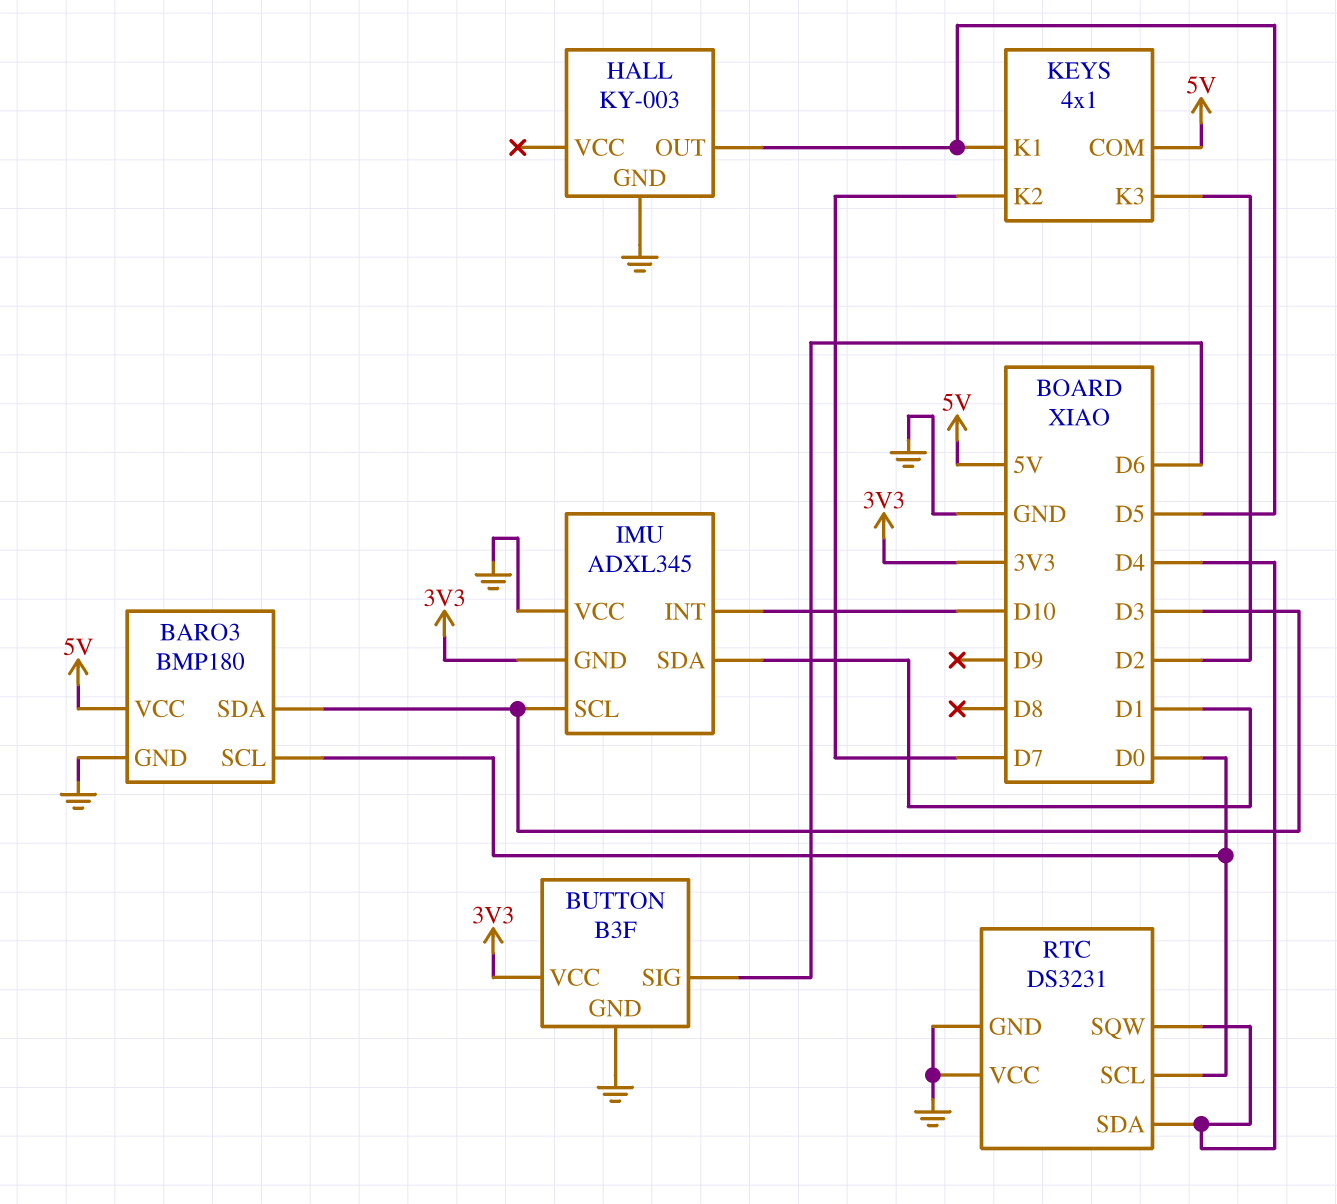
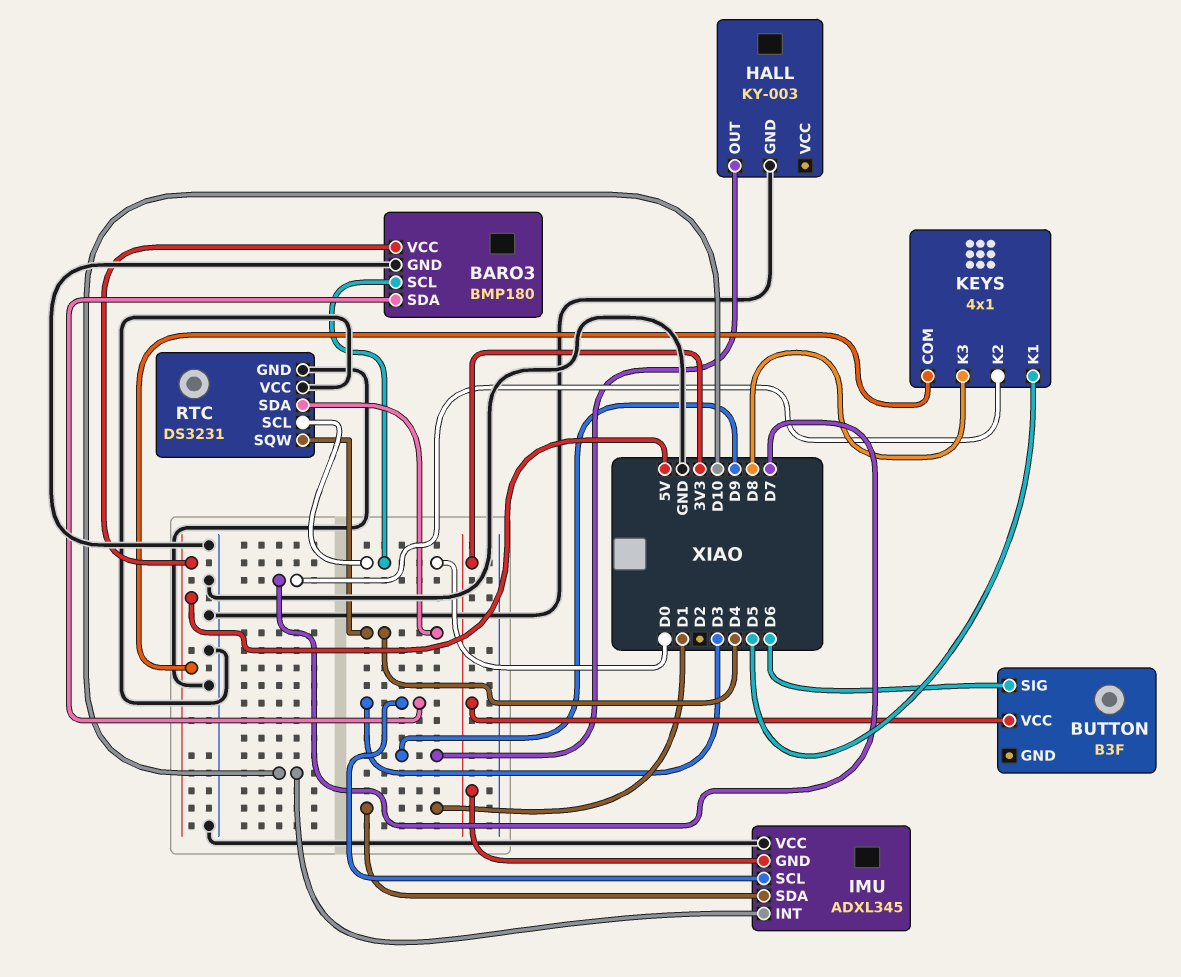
BUTTON pin GND: GND -> none
HALL pin OUT: D5 -> D9
KEYS pin K3: D2 -> D8

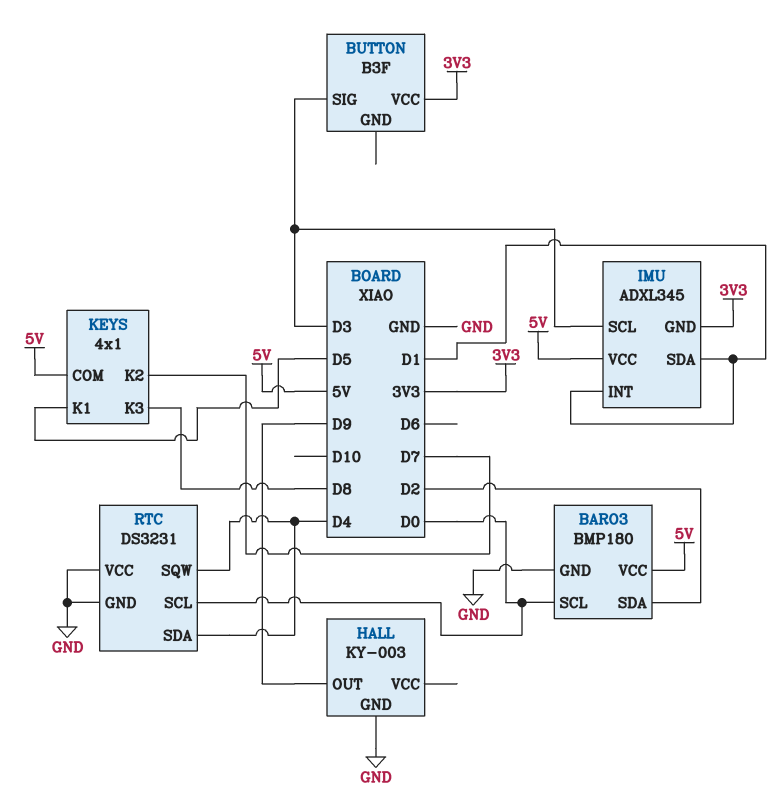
BARO3 pin SDA: D3 -> D2
BUTTON pin SIG: D6 -> D3
IMU pin INT: D10 -> D1
IMU pin VCC: GND -> 5V

